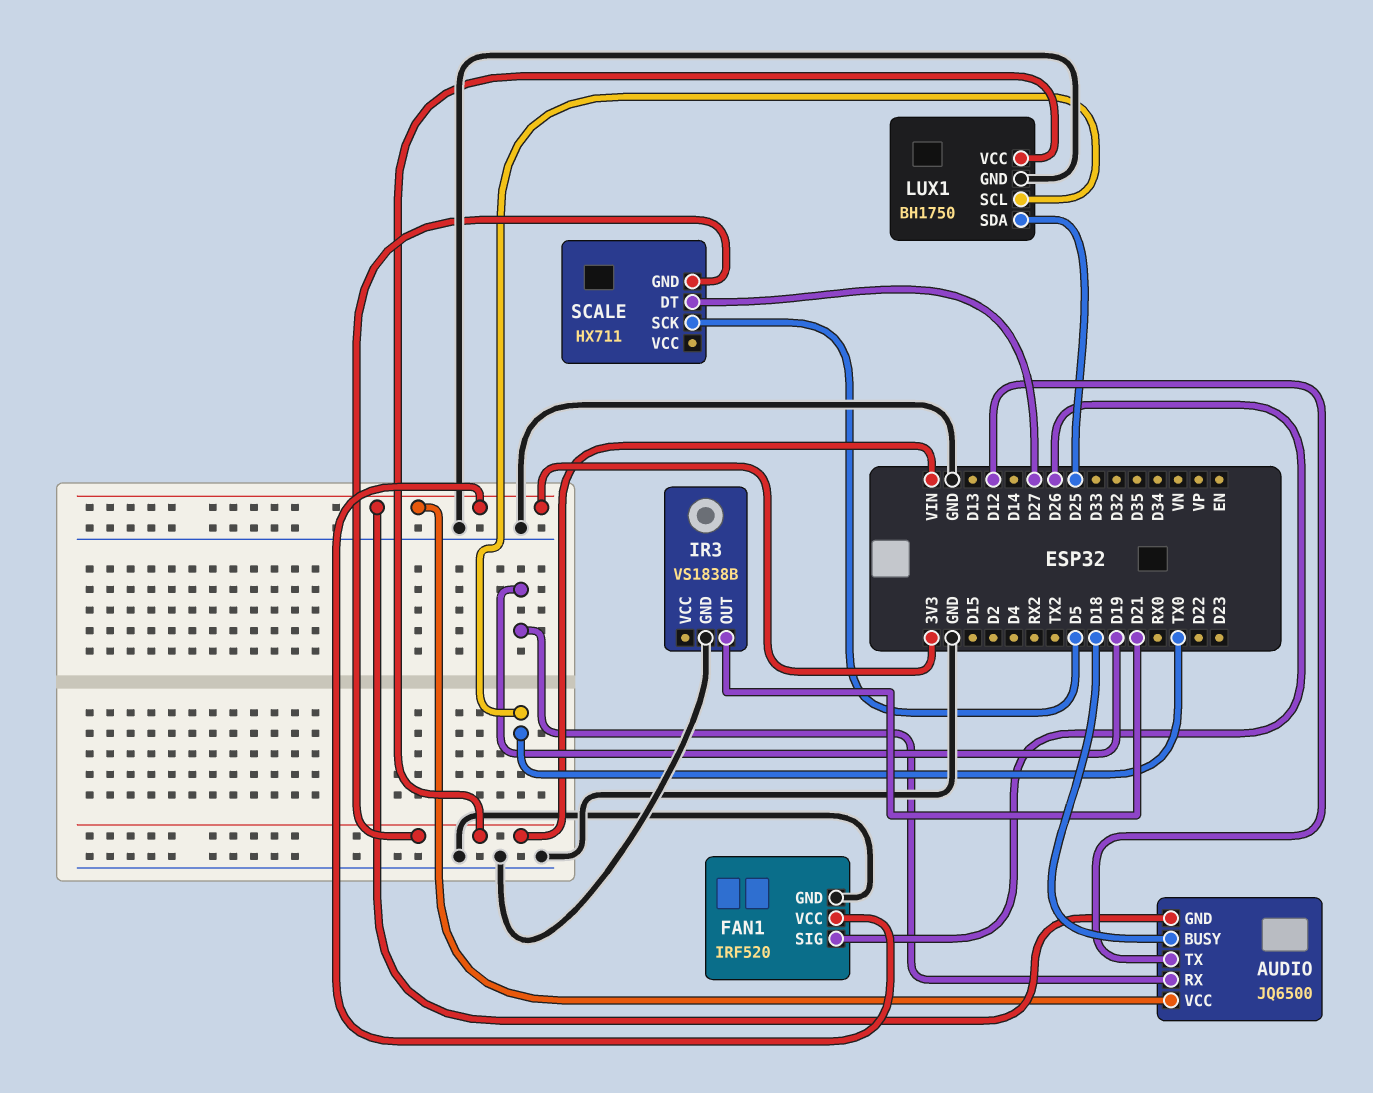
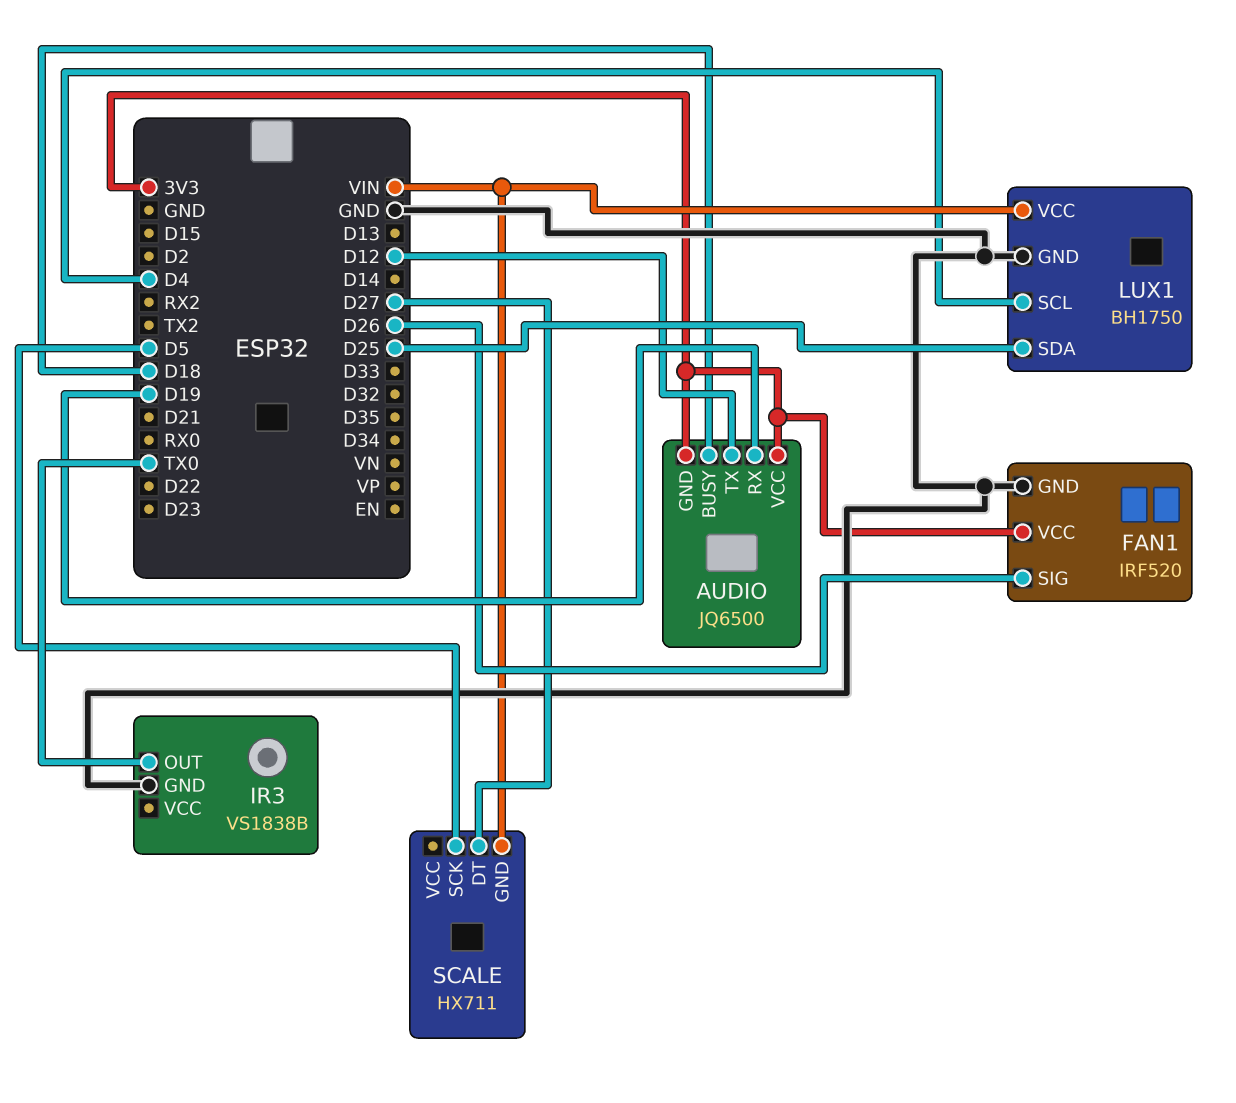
IR3 pin OUT: D21 -> TX0
LUX1 pin SCL: TX0 -> D4

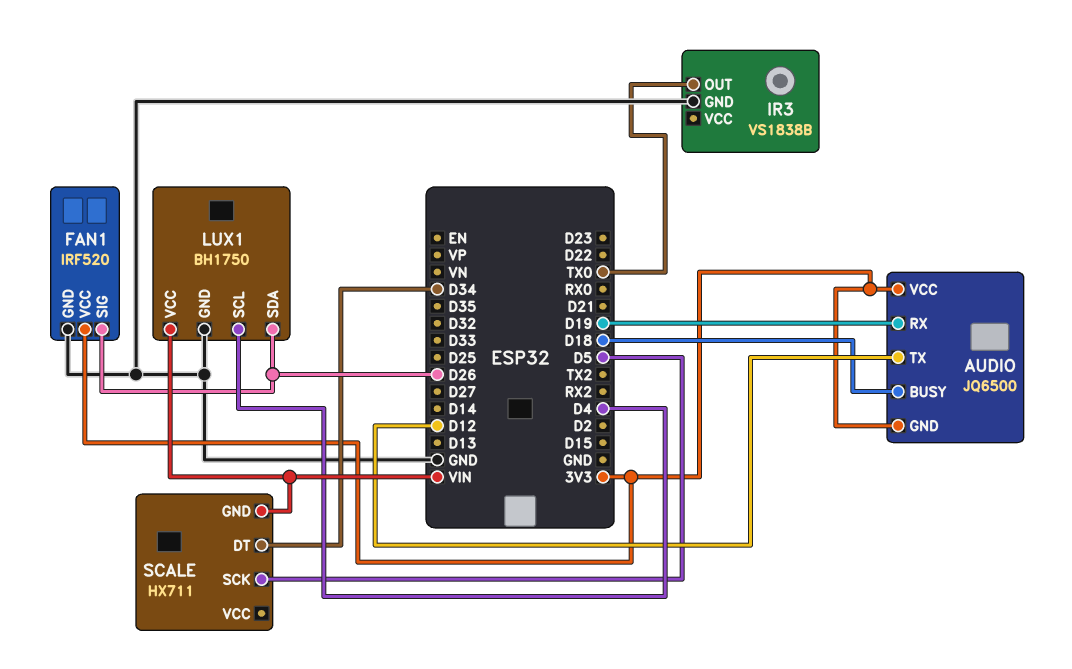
LUX1 pin SDA: D25 -> D26
SCALE pin DT: D27 -> D34

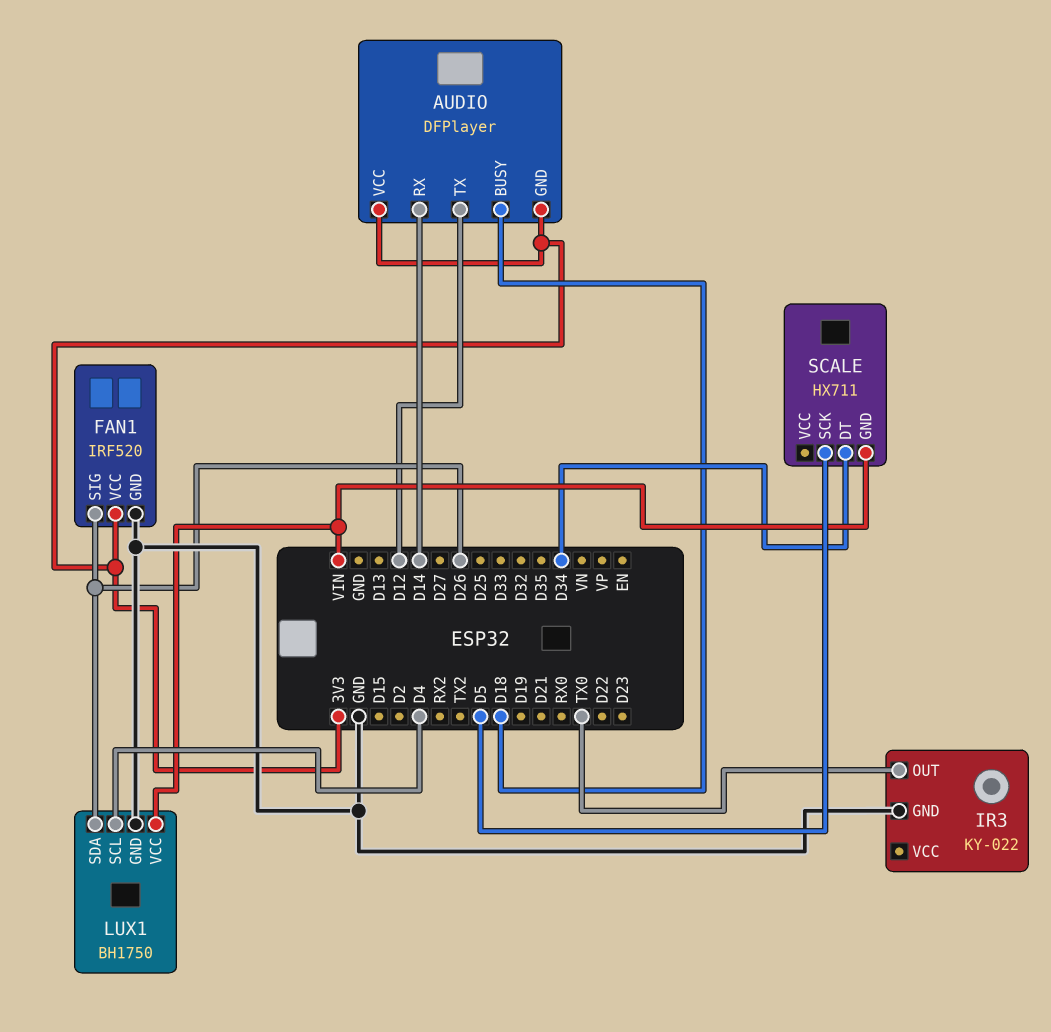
AUDIO: JQ6500 -> DFPlayer
AUDIO pin RX: D19 -> D14
IR3: VS1838B -> KY-022

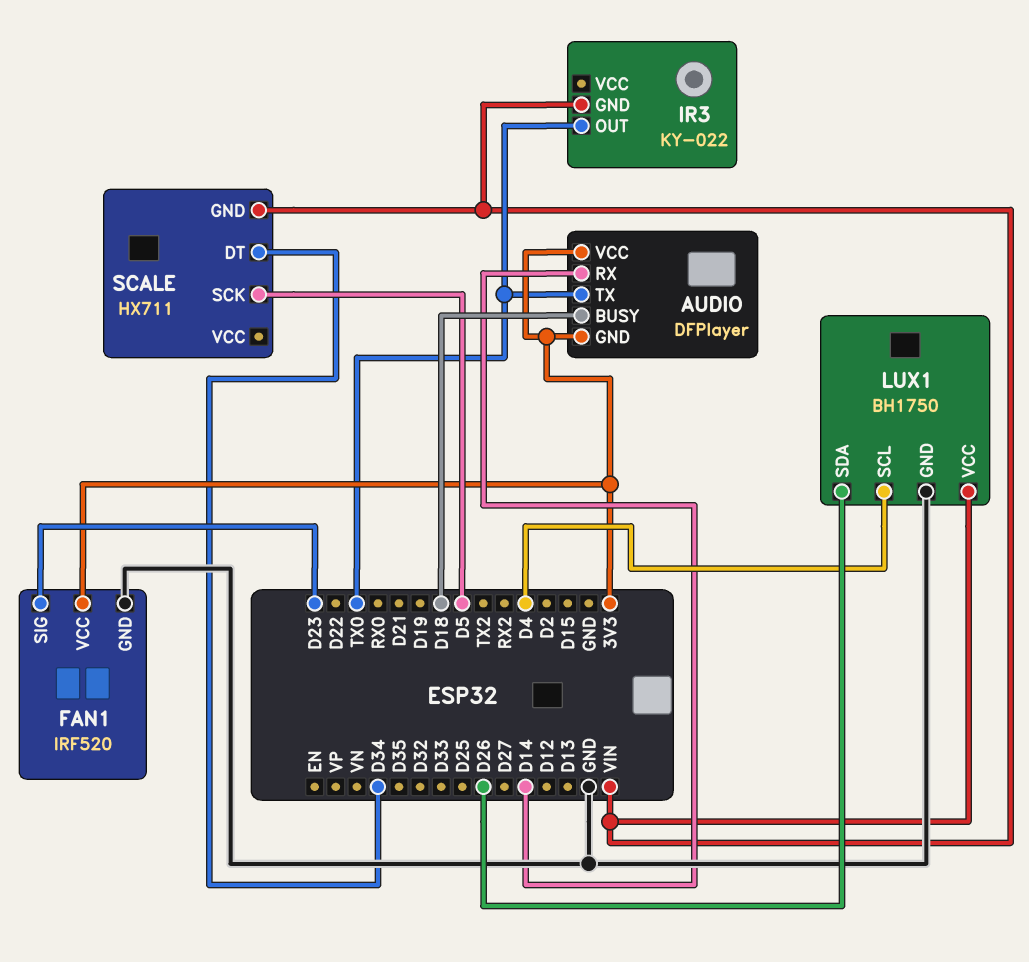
AUDIO pin TX: D12 -> TX0
FAN1 pin SIG: D26 -> D23
IR3 pin GND: GND -> VIN

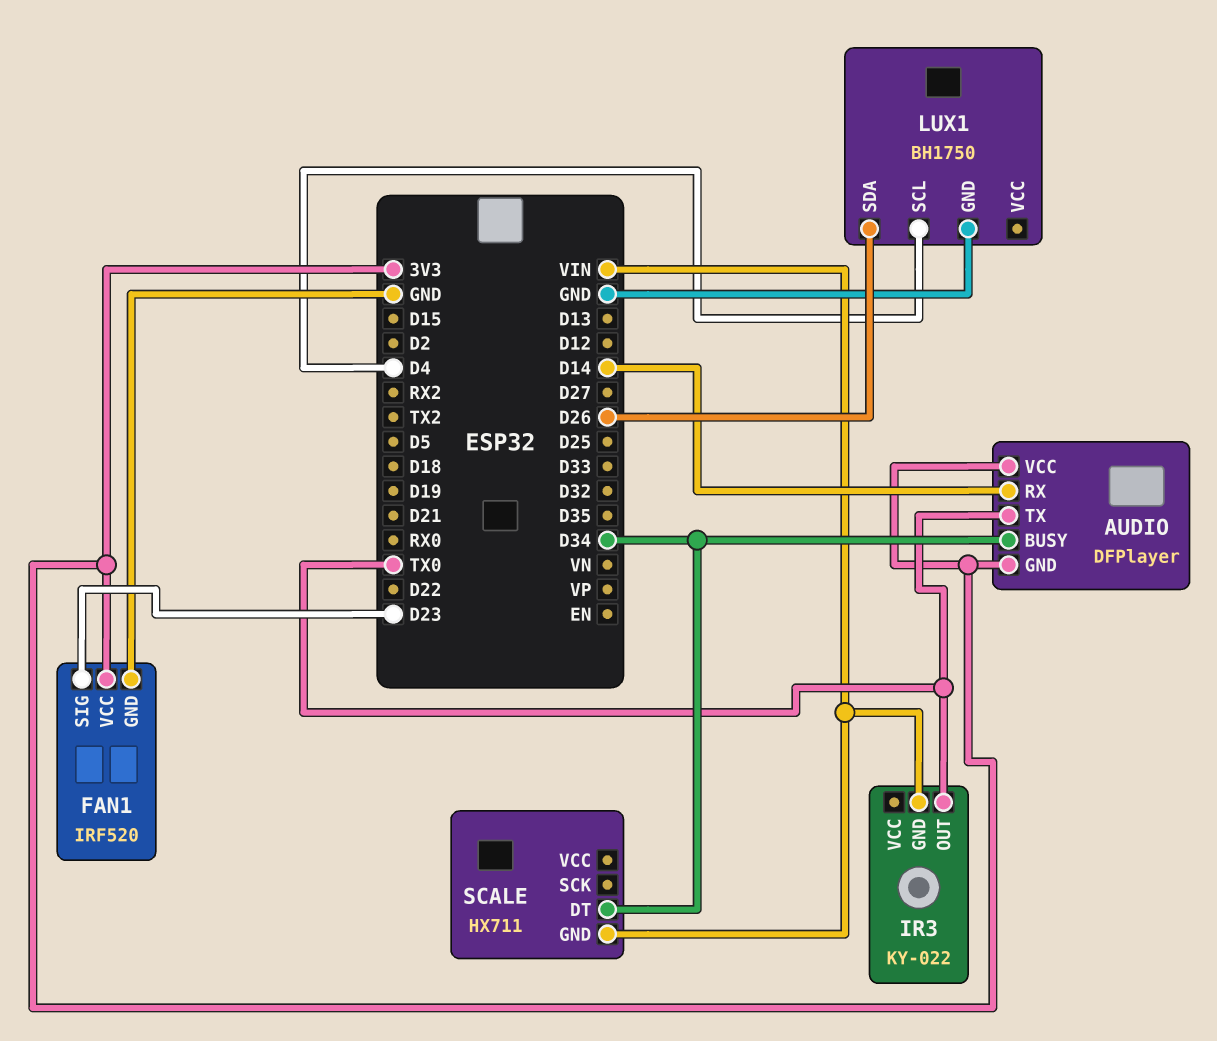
AUDIO pin BUSY: D18 -> D34
LUX1 pin VCC: VIN -> none
SCALE pin SCK: D5 -> none

